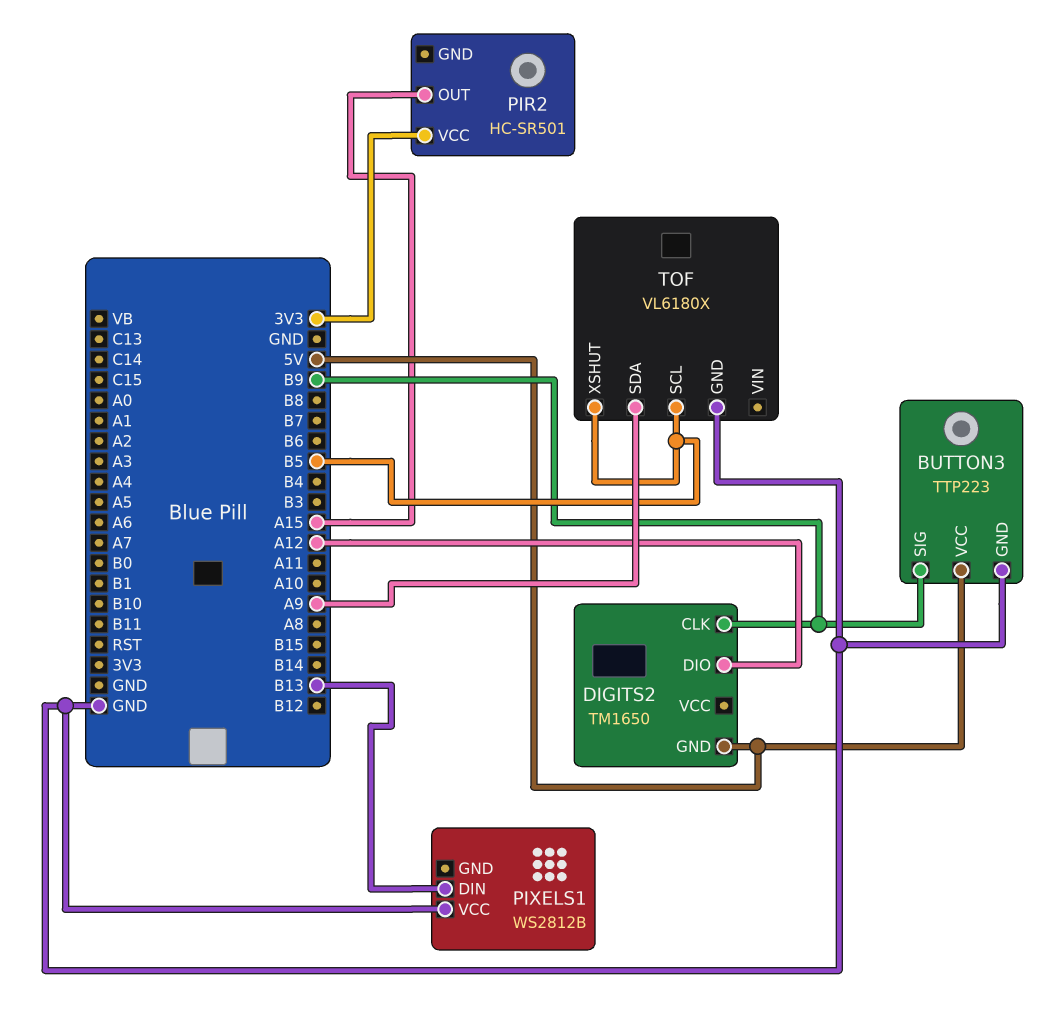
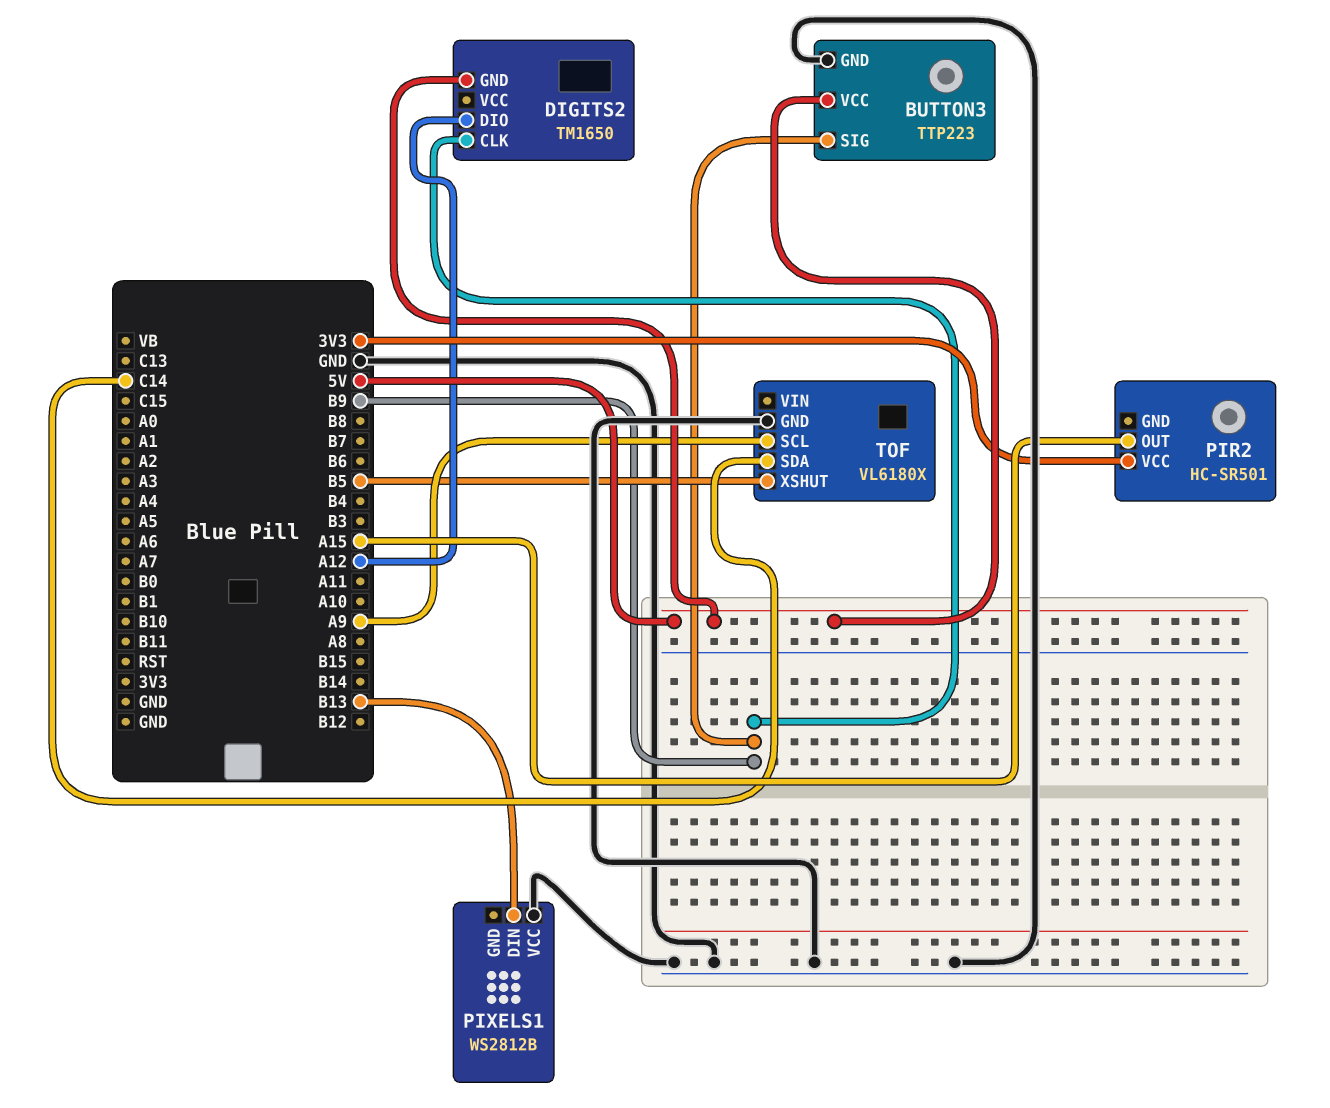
TOF pin SCL: B5 -> A9
TOF pin SDA: A9 -> C14

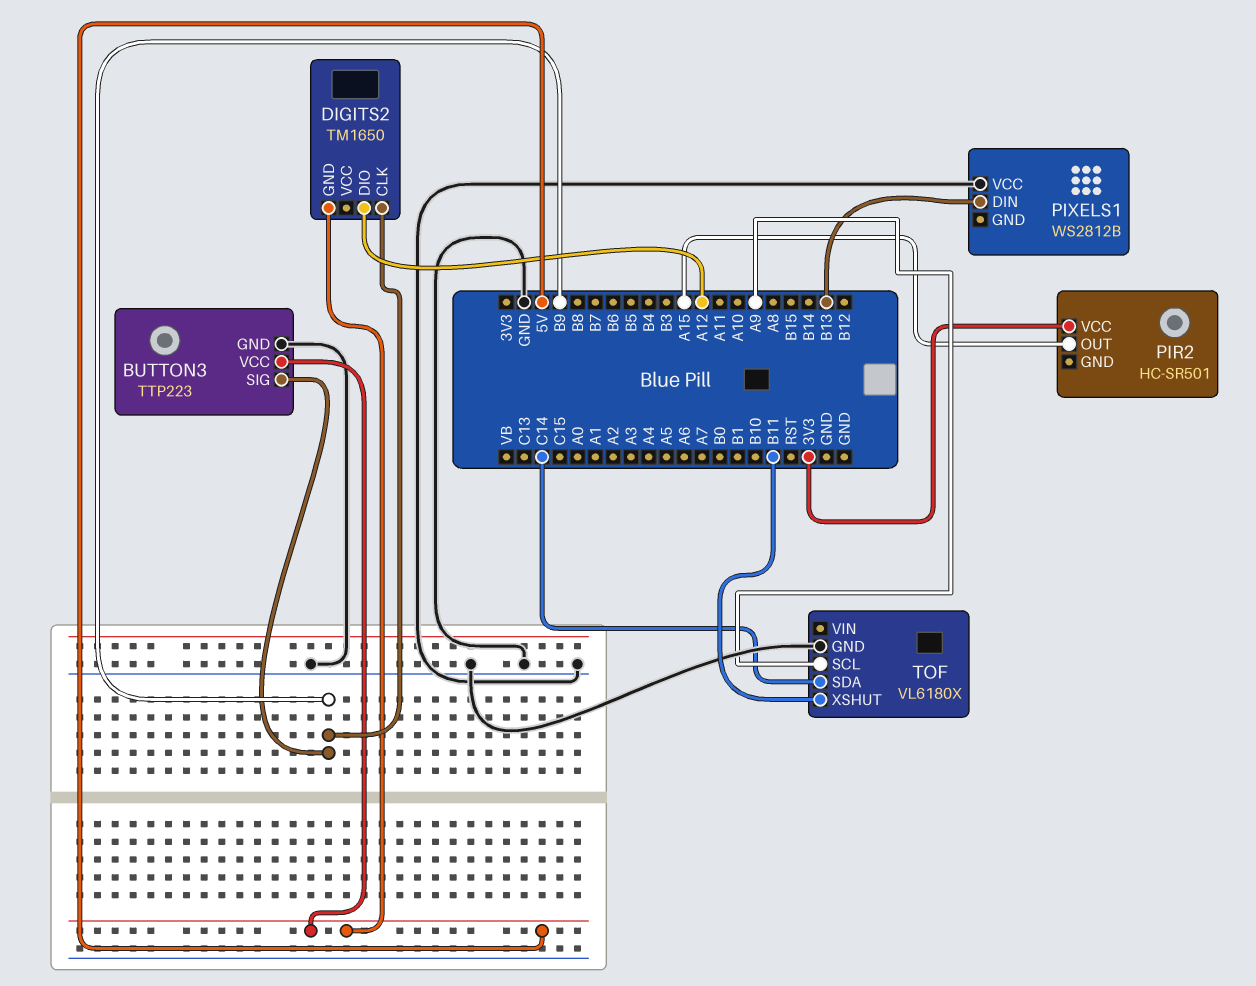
TOF pin XSHUT: B5 -> B11

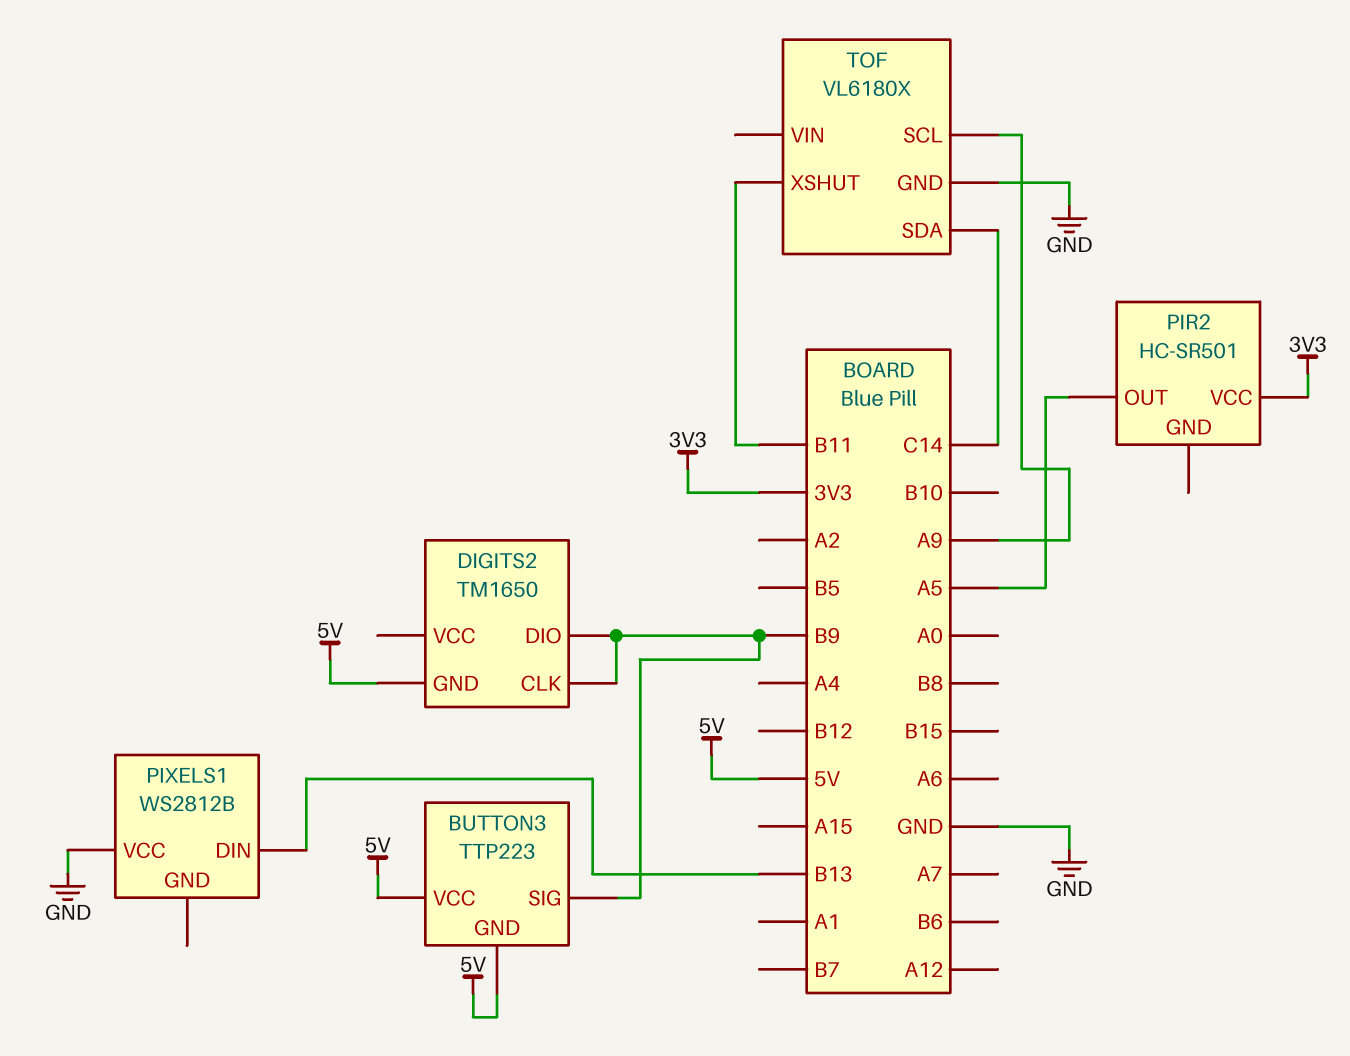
BUTTON3 pin GND: GND -> 5V
DIGITS2 pin DIO: A12 -> B9
PIR2 pin OUT: A15 -> A5

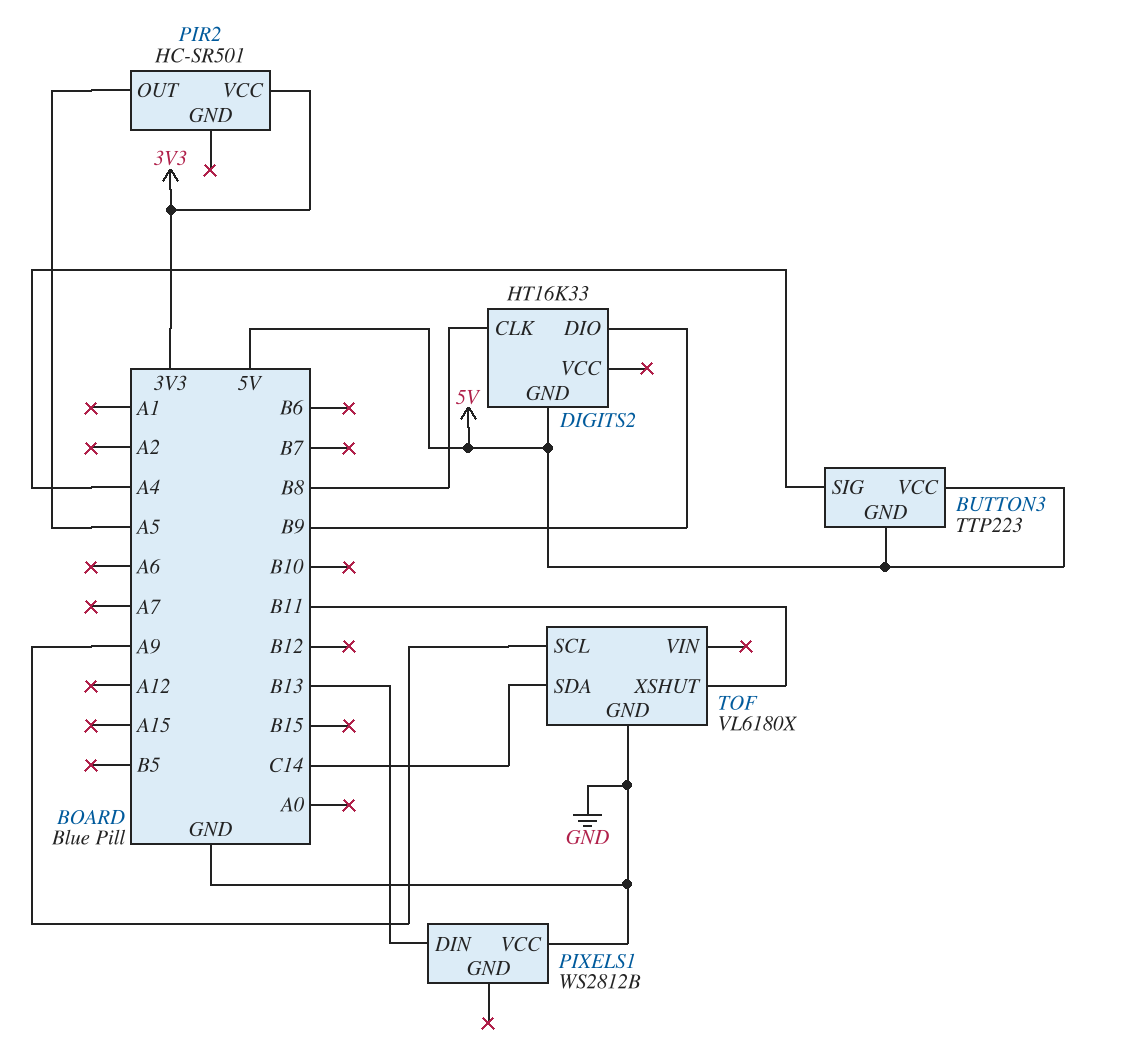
BUTTON3 pin SIG: B9 -> A4
DIGITS2: TM1650 -> HT16K33
DIGITS2 pin CLK: B9 -> B8

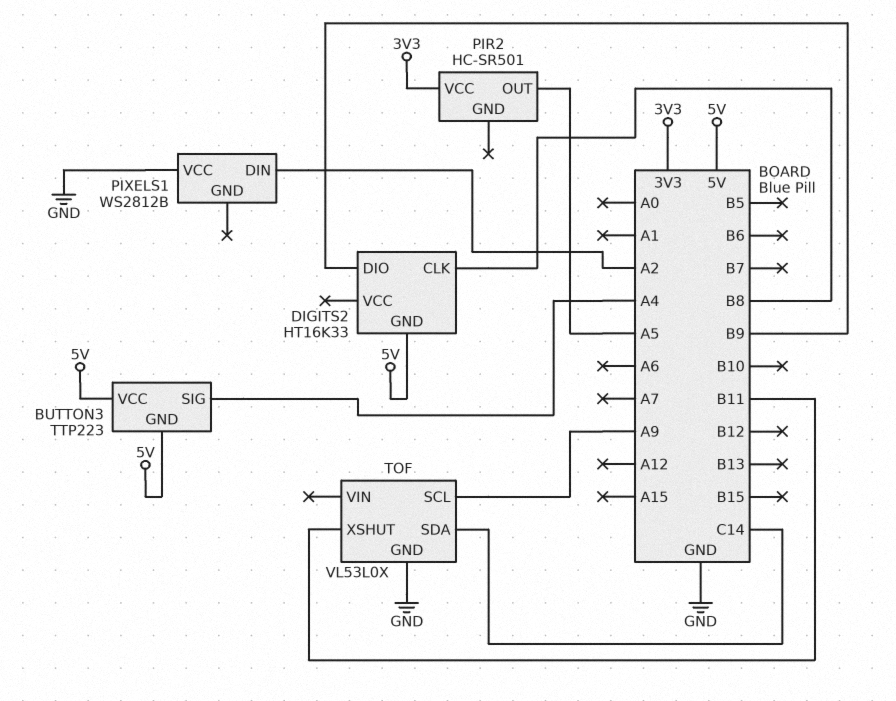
PIXELS1 pin DIN: B13 -> A2
TOF: VL6180X -> VL53L0X

